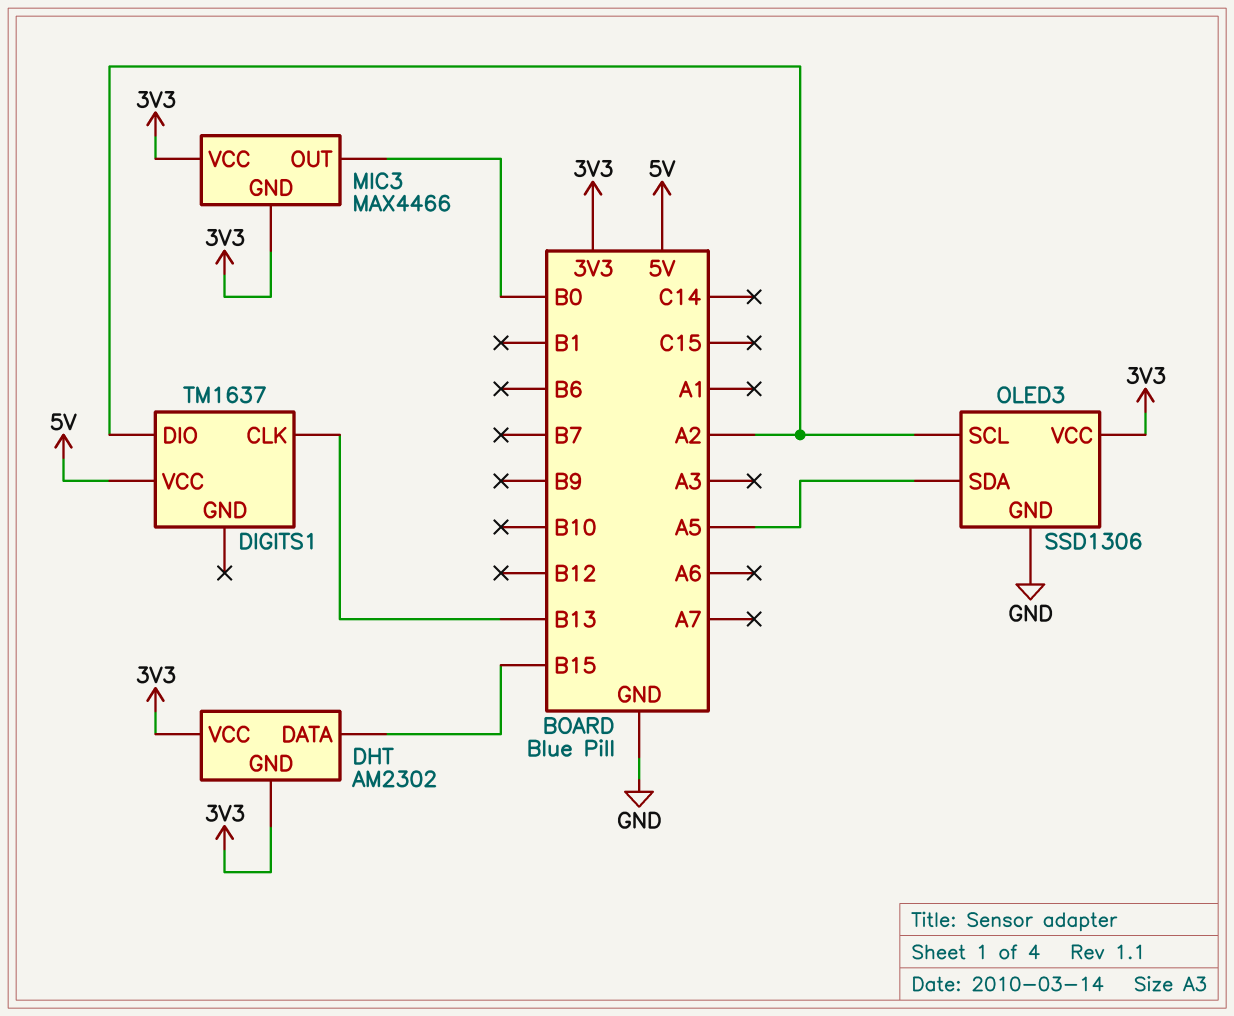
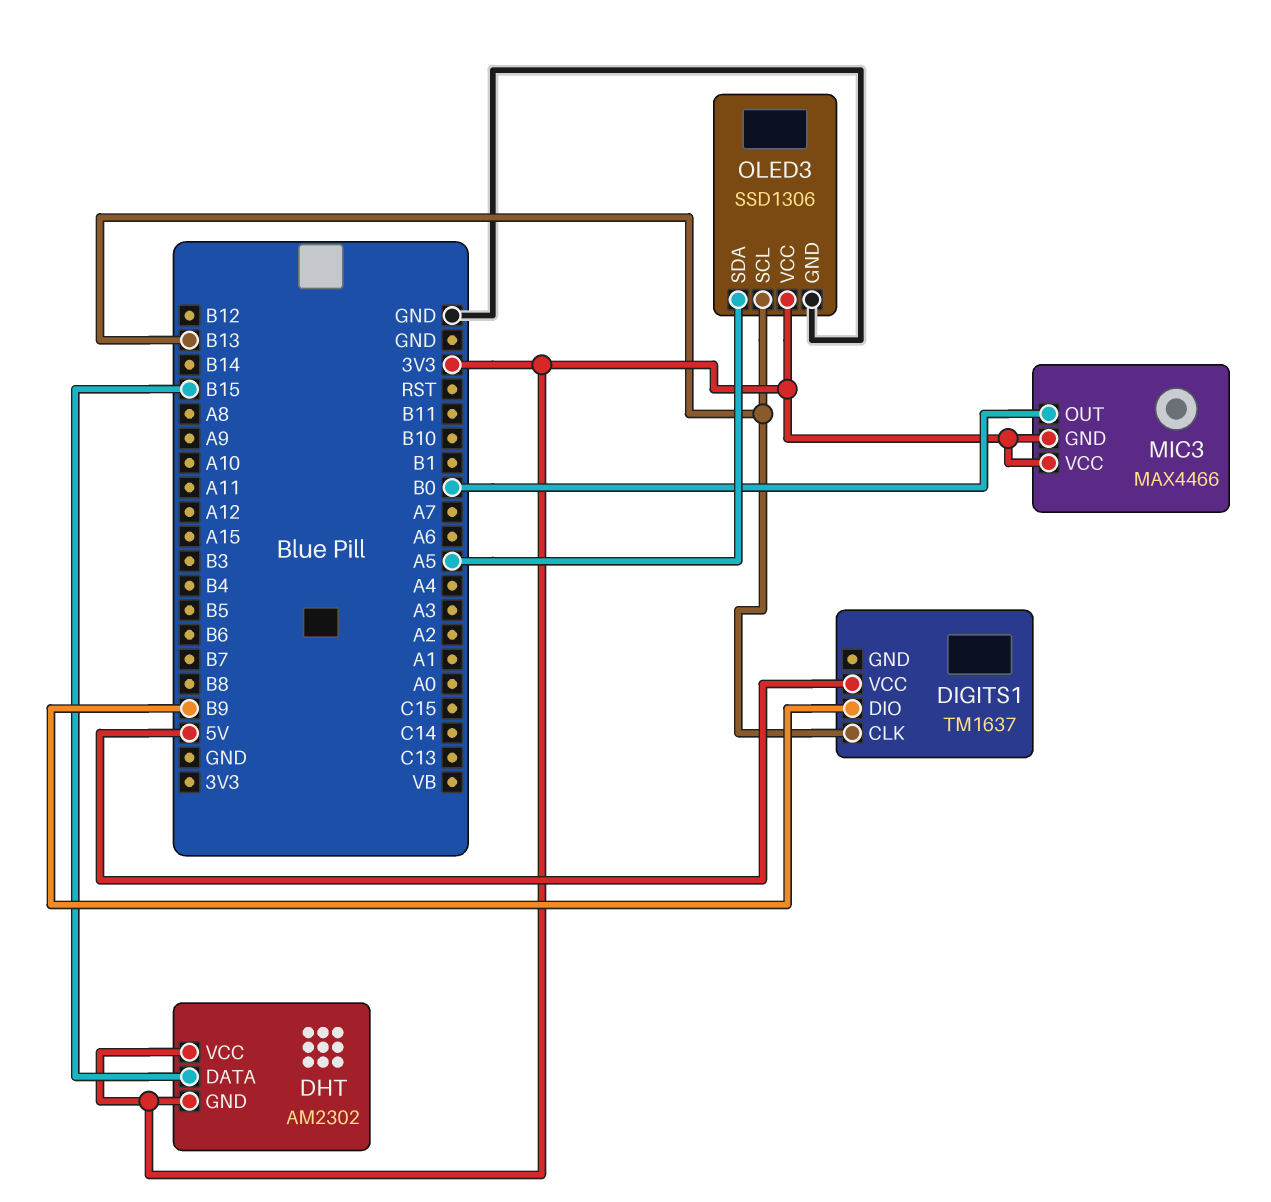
DIGITS1 pin DIO: A2 -> B9
OLED3 pin SCL: A2 -> B13

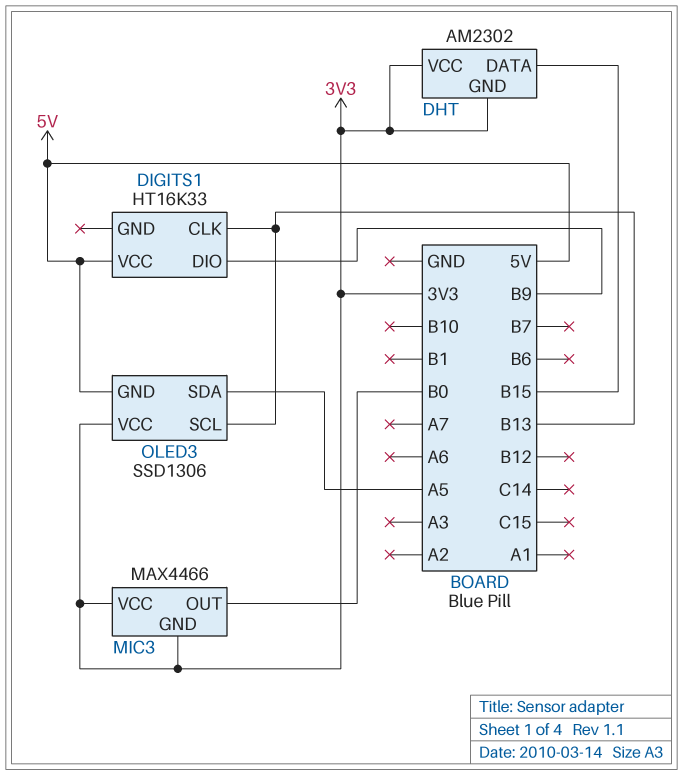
DIGITS1: TM1637 -> HT16K33
OLED3 pin GND: GND -> 5V

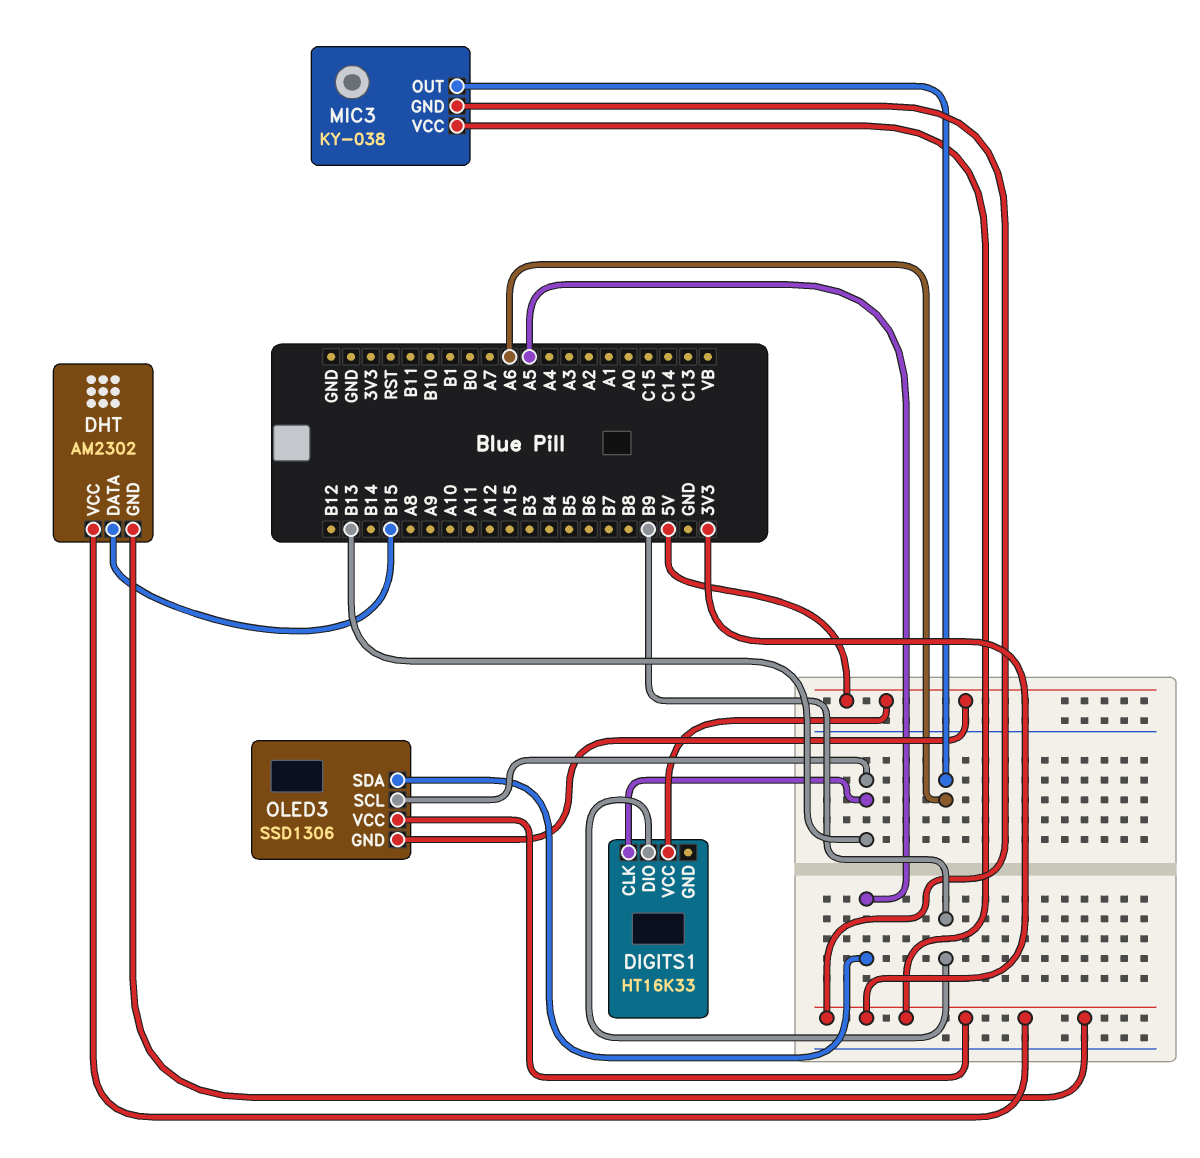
MIC3: MAX4466 -> KY-038
MIC3 pin OUT: B0 -> A6

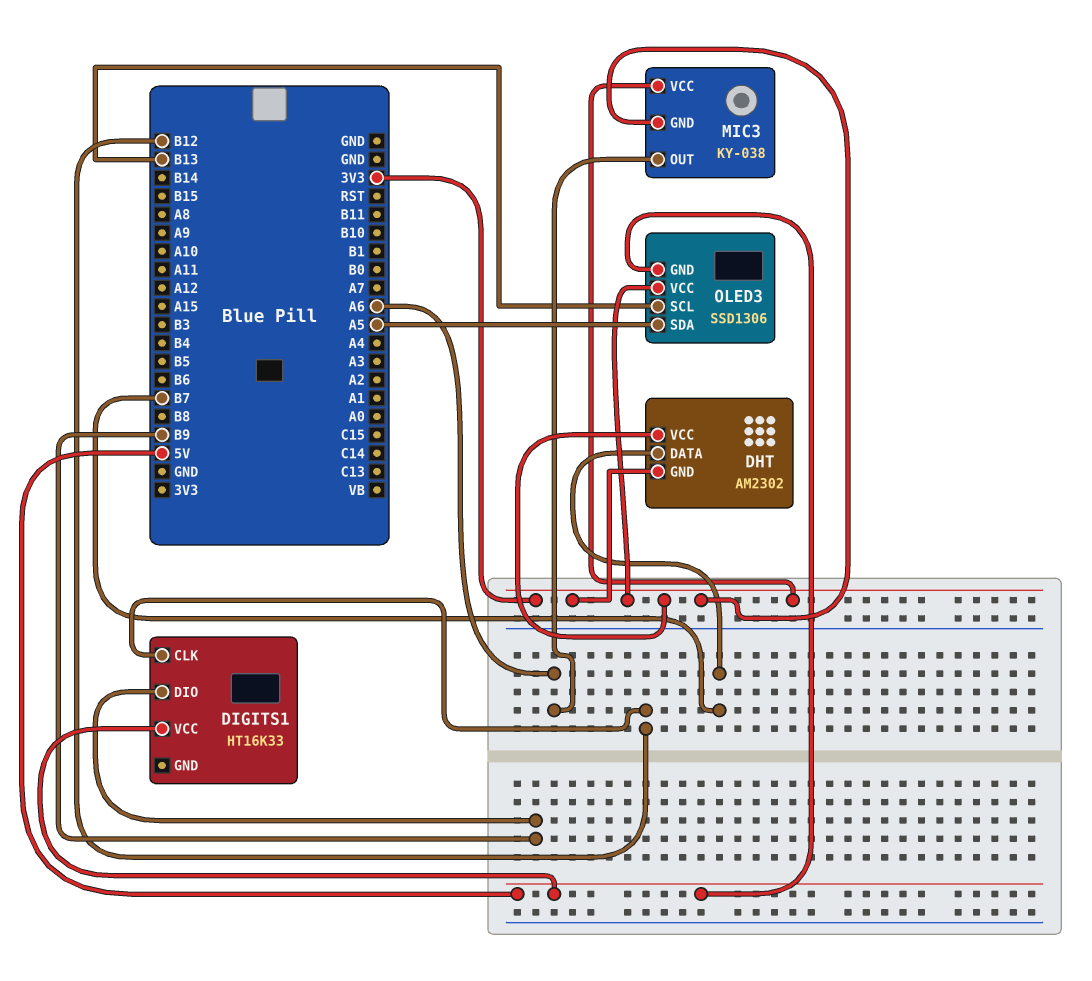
DHT pin DATA: B15 -> B7
DIGITS1 pin CLK: B13 -> B12

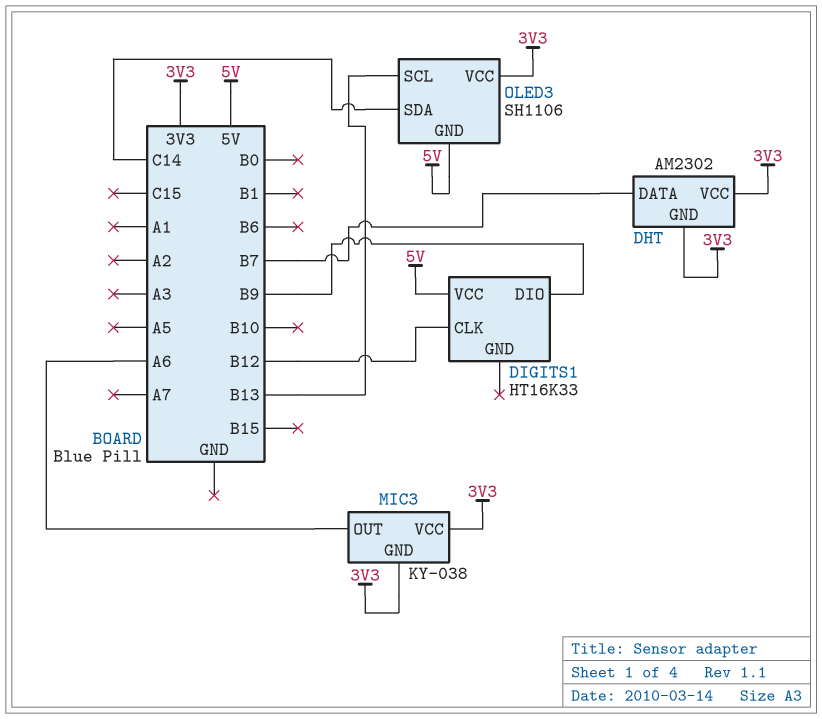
OLED3: SSD1306 -> SH1106
OLED3 pin SDA: A5 -> C14

